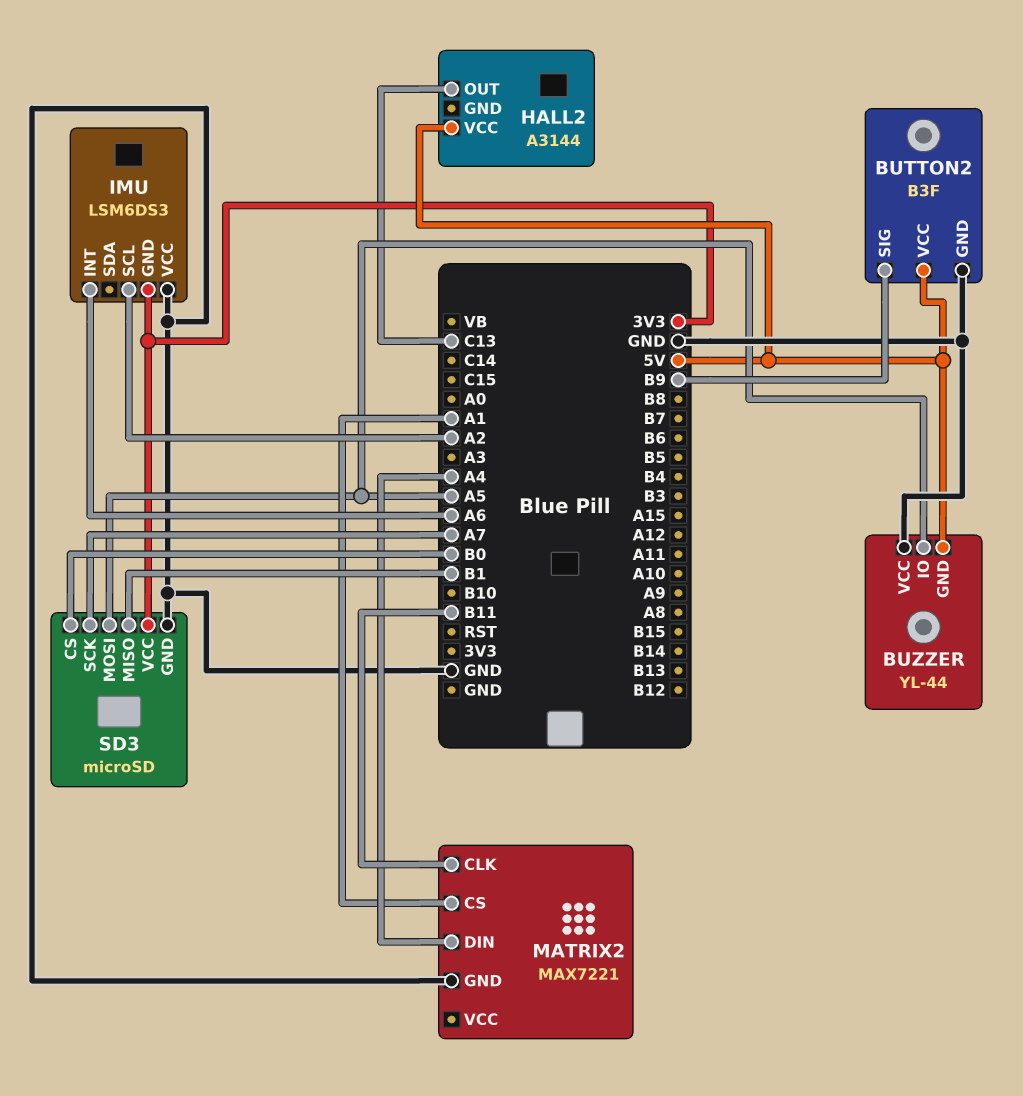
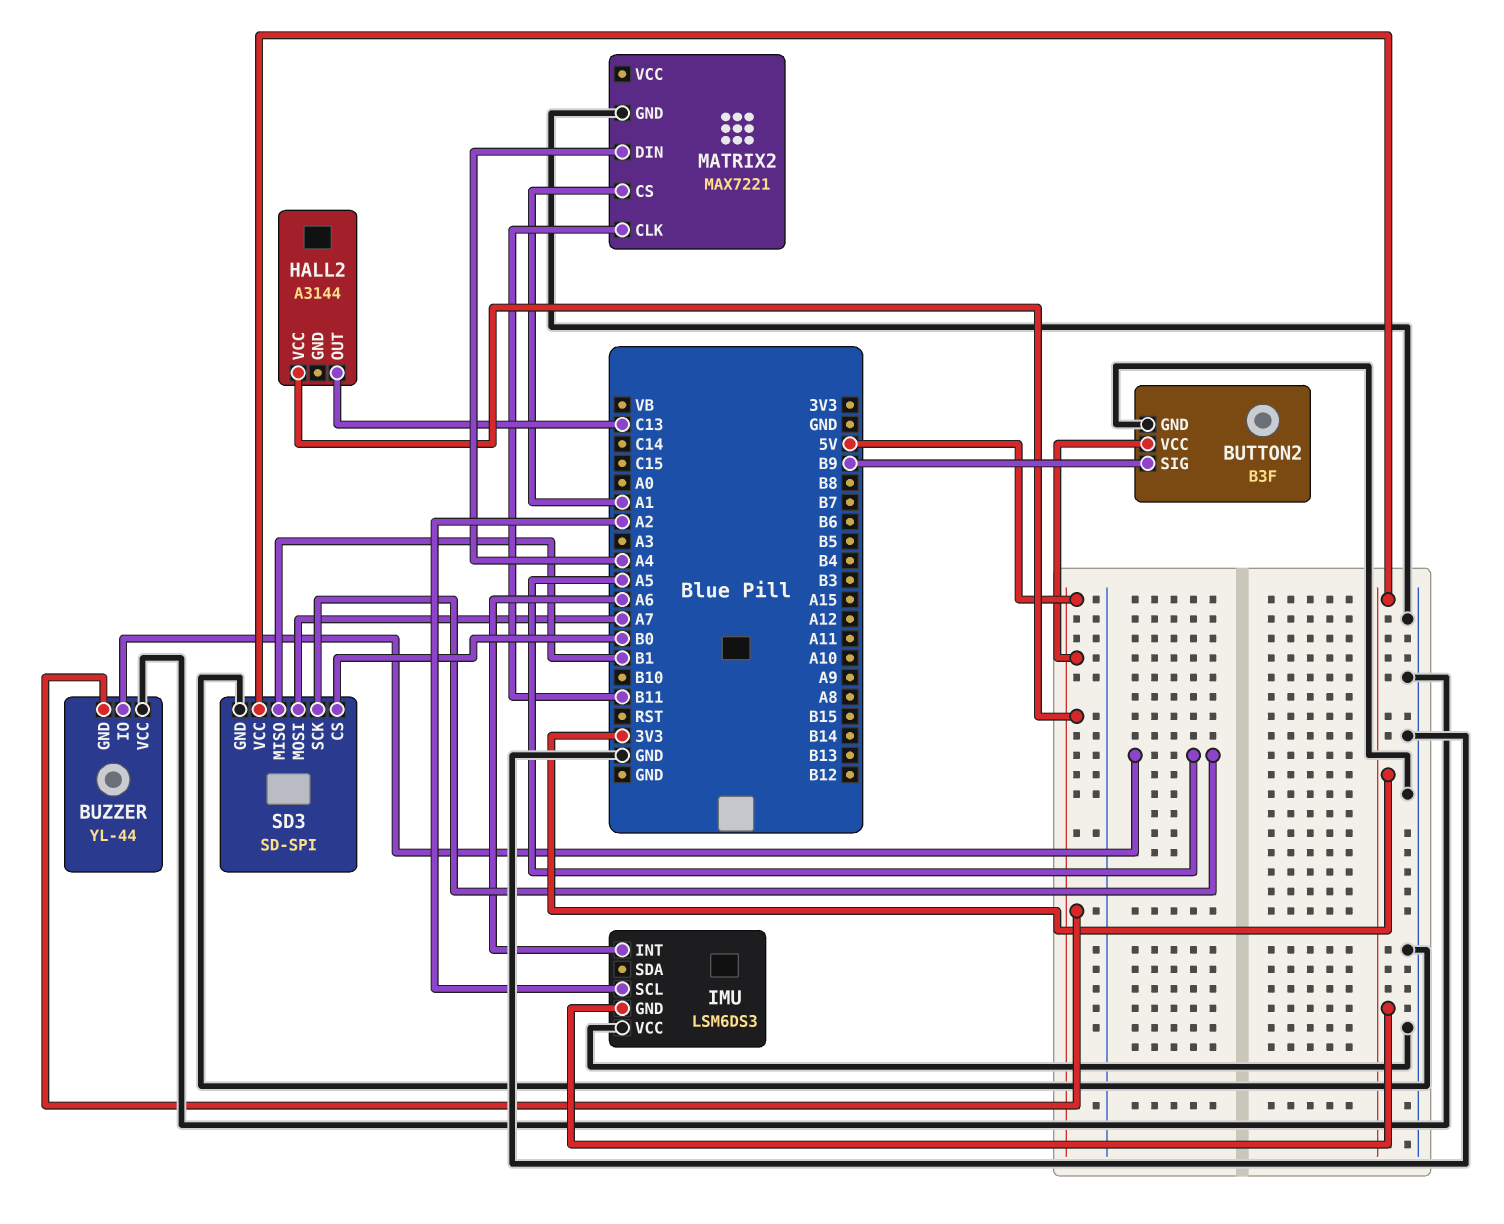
SD3: microSD -> SD-SPI
SD3 pin MOSI: A5 -> A7
SD3 pin SCK: A7 -> A5

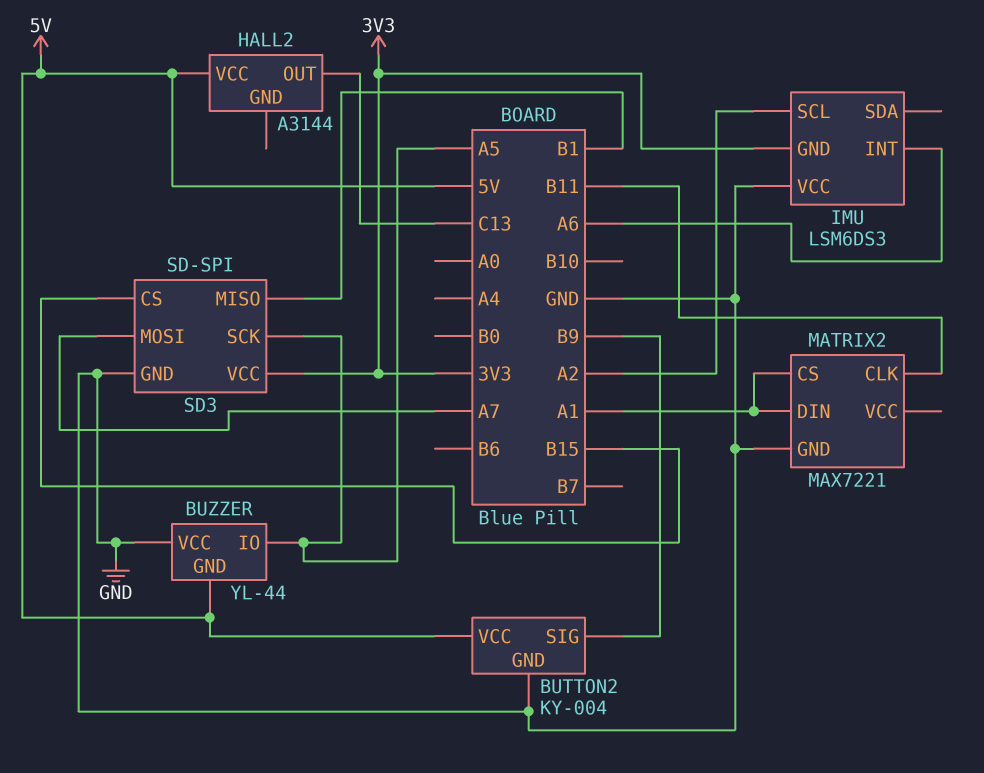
BUTTON2: B3F -> KY-004
MATRIX2 pin DIN: A4 -> A1
SD3 pin CS: B0 -> B15

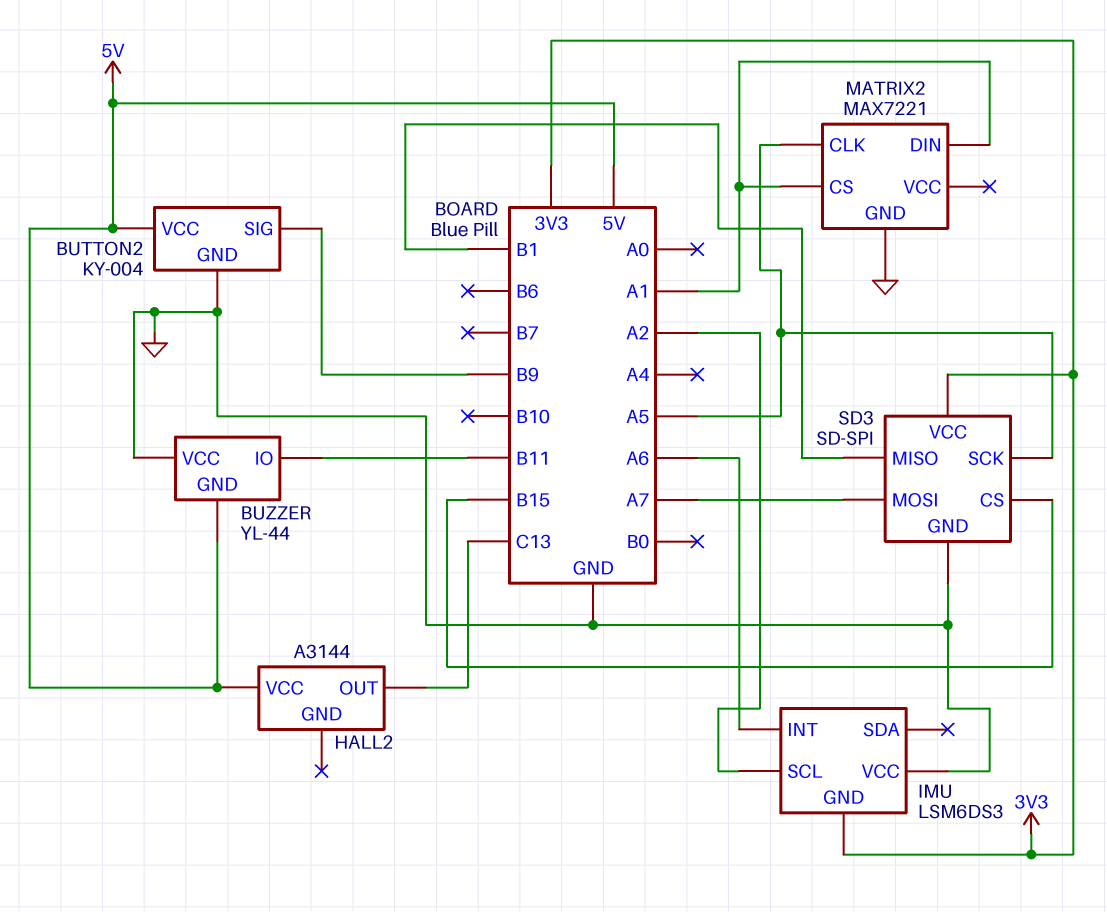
BUZZER pin IO: A5 -> B11
MATRIX2 pin CLK: B11 -> A5

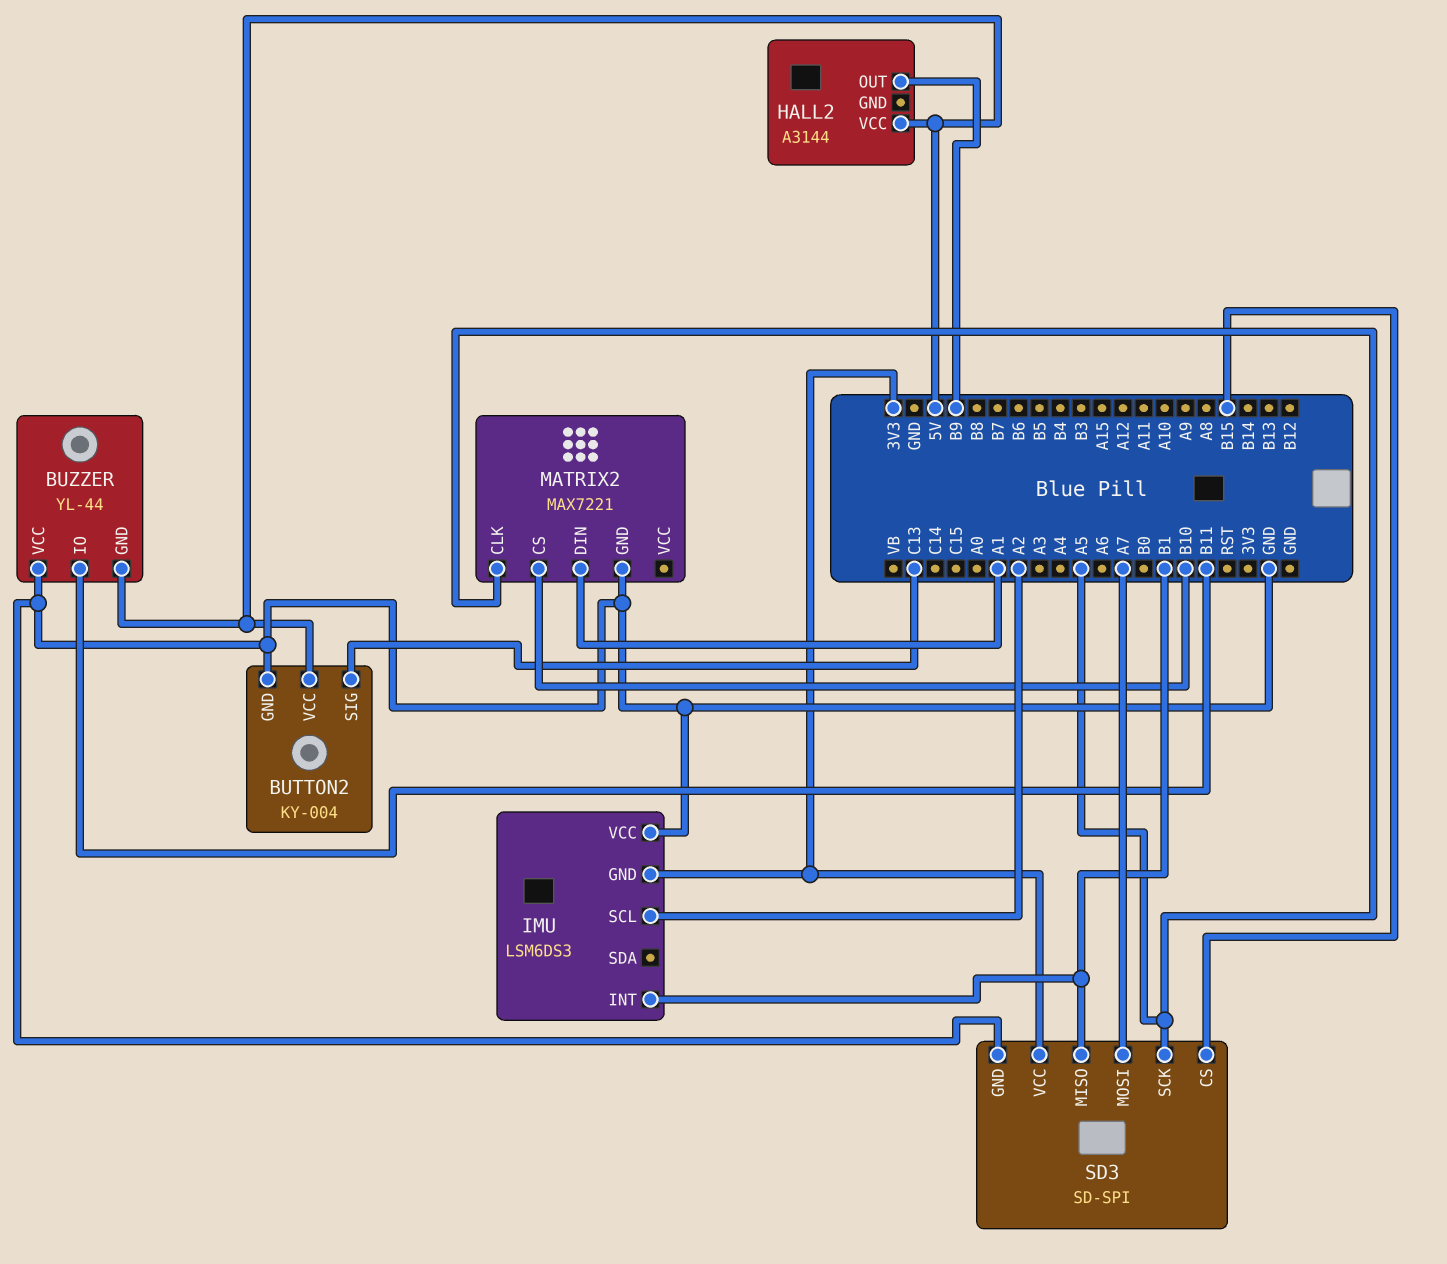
BUTTON2 pin SIG: B9 -> C13
HALL2 pin OUT: C13 -> B9
IMU pin INT: A6 -> B1
MATRIX2 pin CS: A1 -> B10

